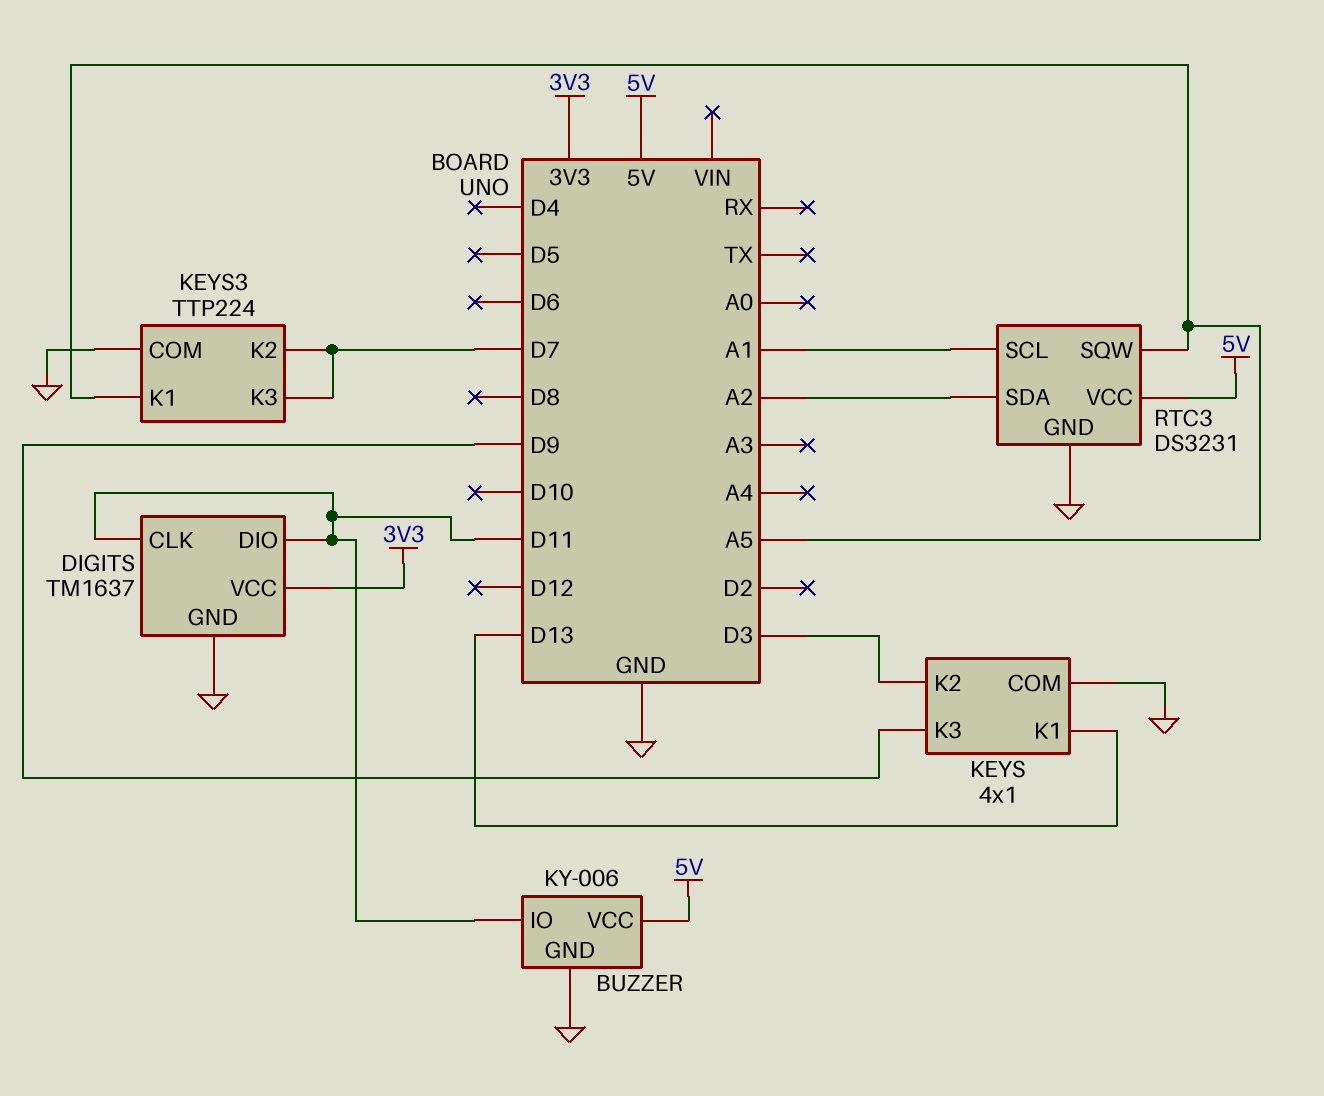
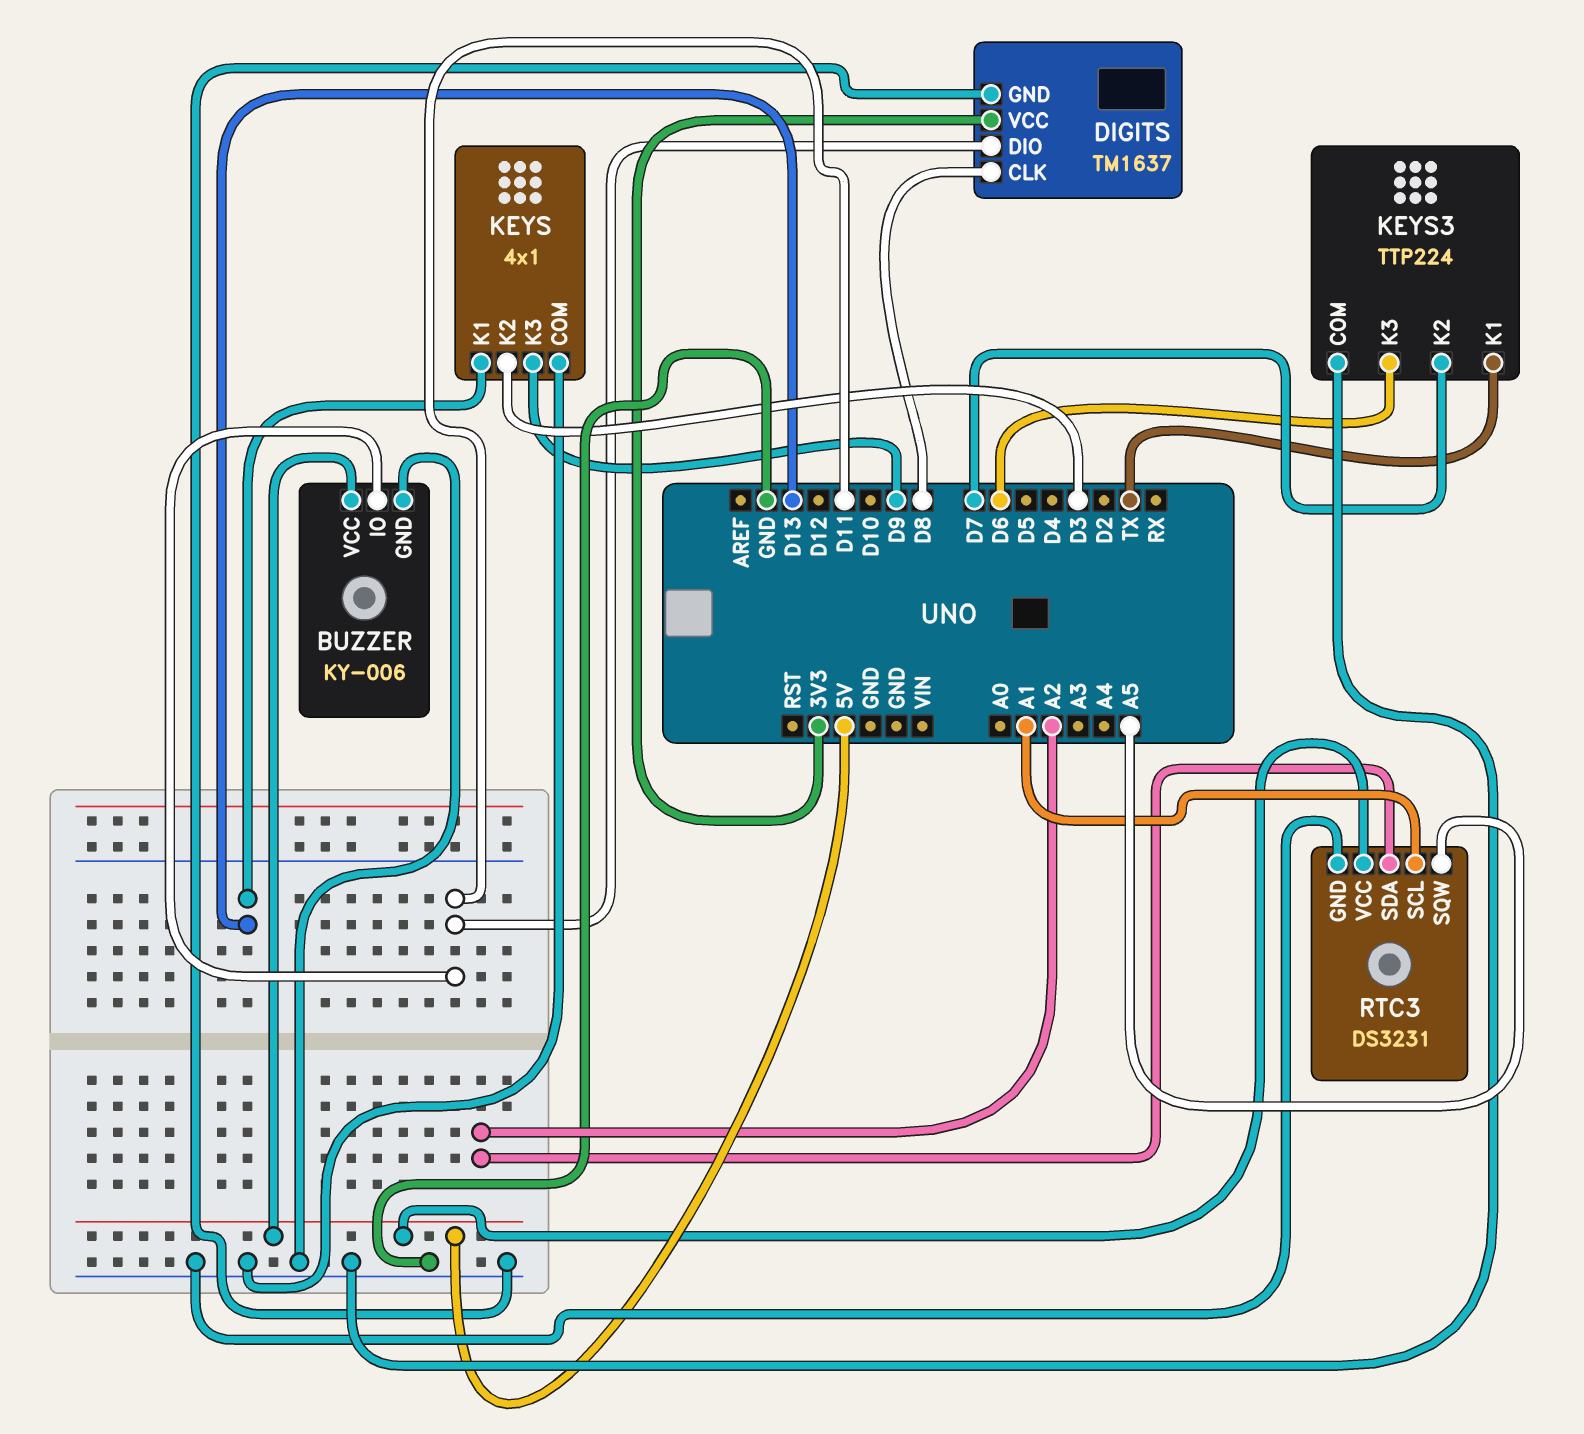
DIGITS pin CLK: D11 -> D8
KEYS3 pin K1: A5 -> TX
KEYS3 pin K3: D7 -> D6

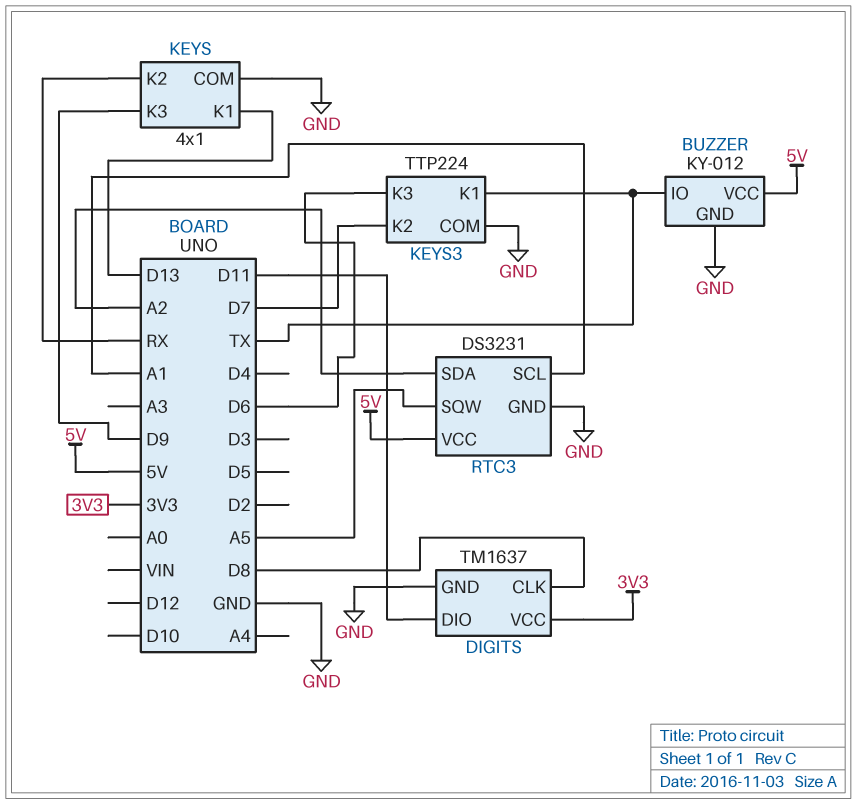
BUZZER: KY-006 -> KY-012
BUZZER pin IO: D11 -> TX
KEYS pin K2: D3 -> RX

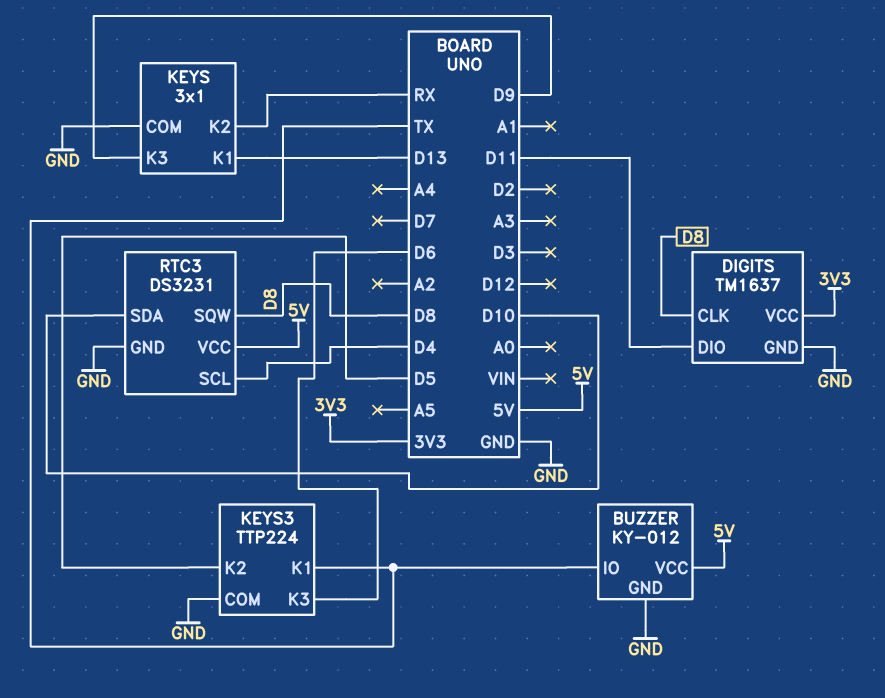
KEYS: 4x1 -> 3x1
KEYS3 pin K2: D7 -> D5
RTC3 pin SCL: A1 -> D4
RTC3 pin SDA: A2 -> D10
RTC3 pin SQW: A5 -> D8

